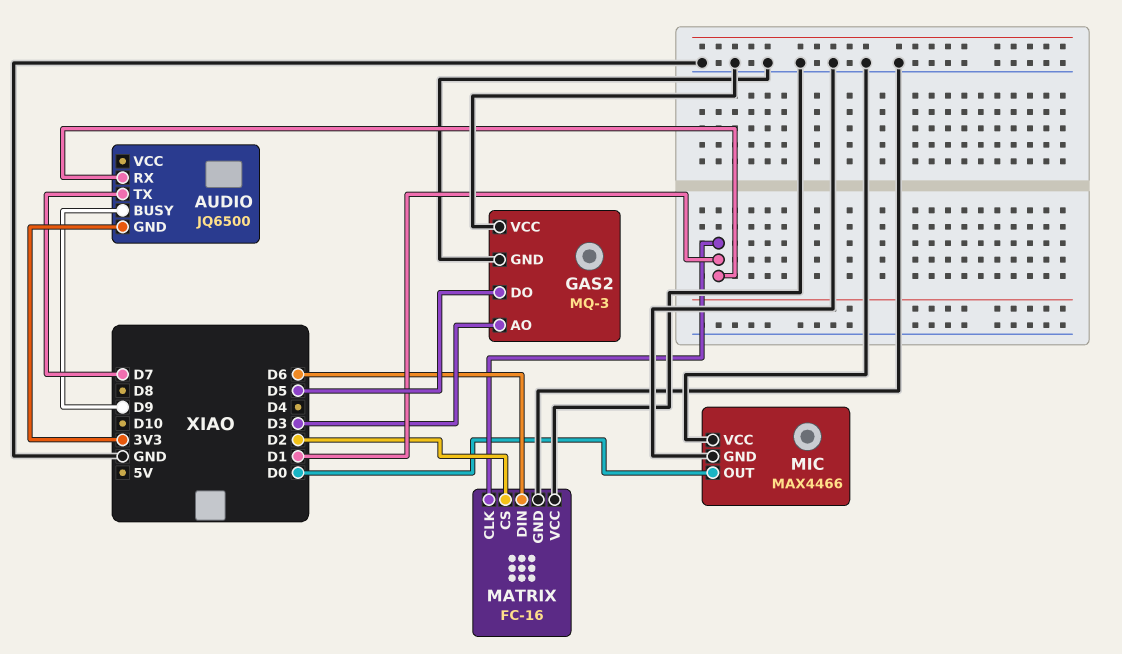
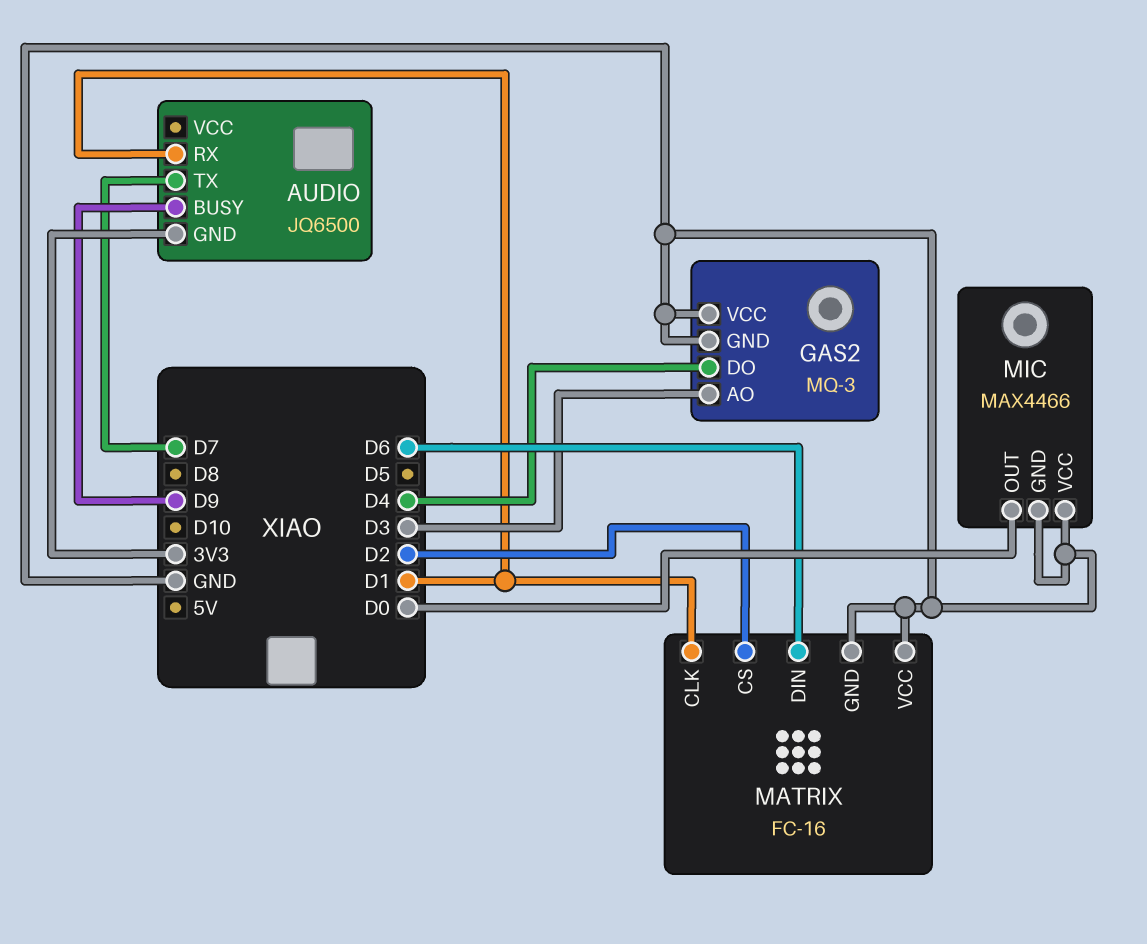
GAS2 pin DO: D5 -> D4

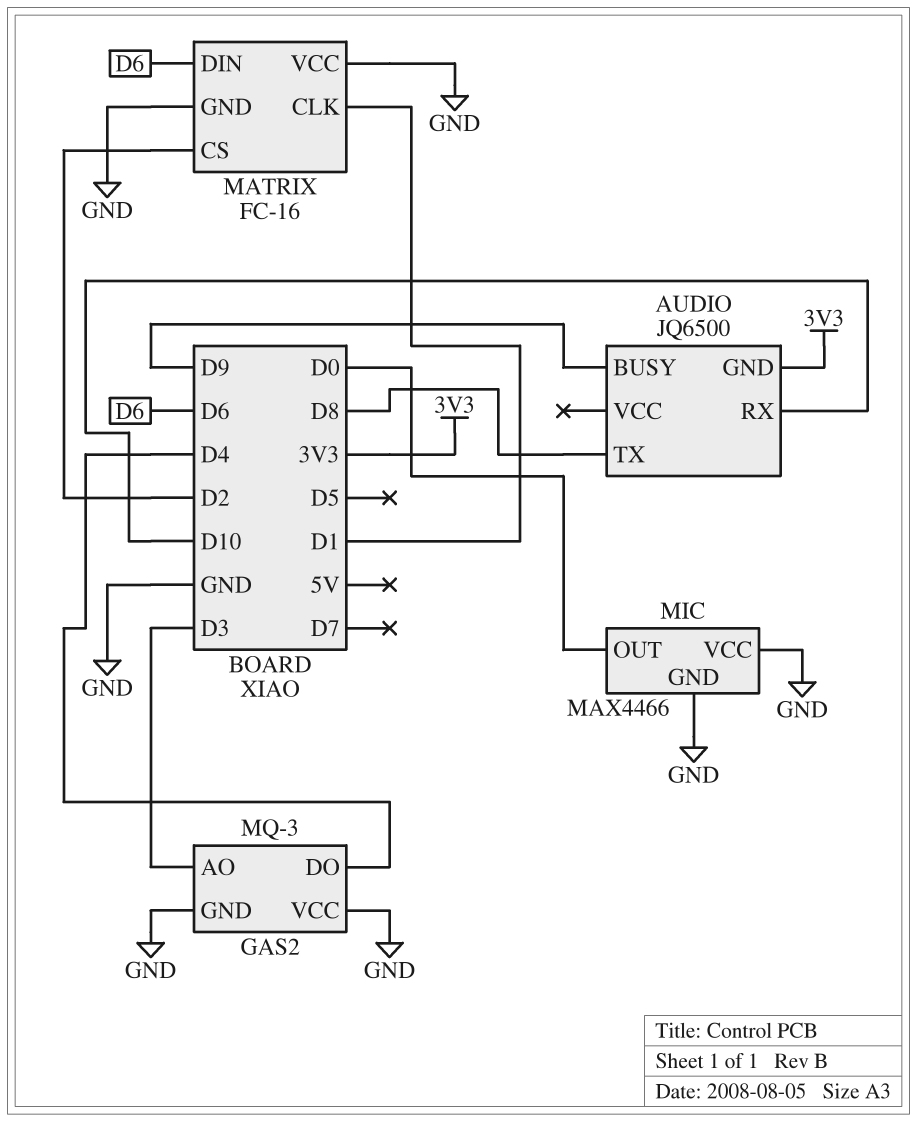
AUDIO pin RX: D1 -> D10
AUDIO pin TX: D7 -> D8

